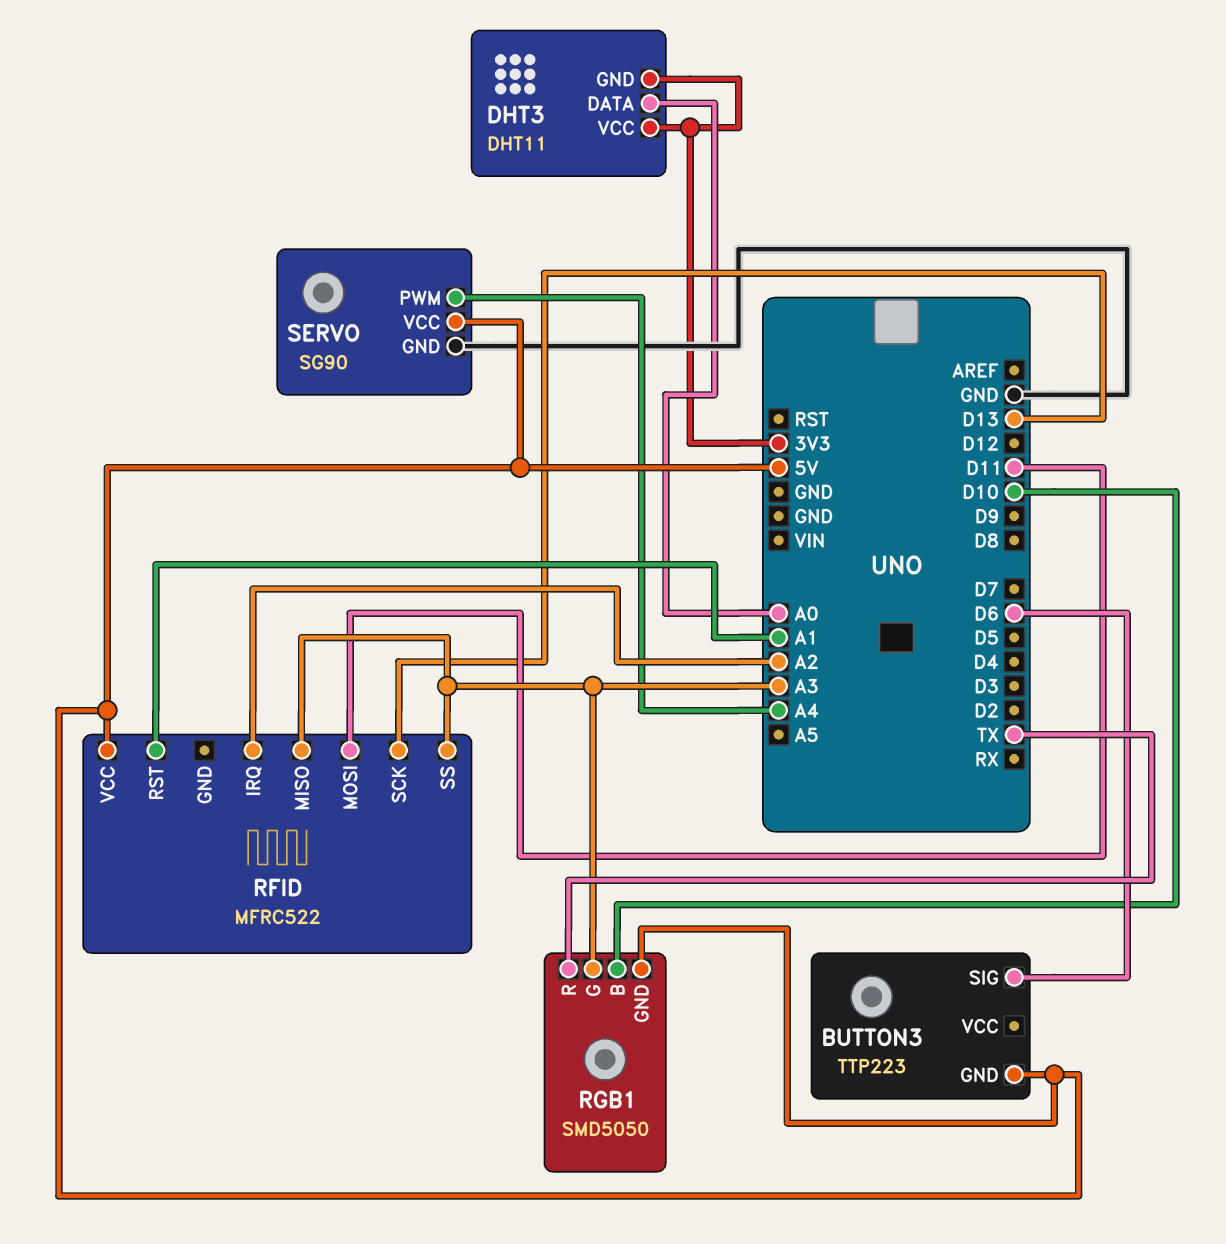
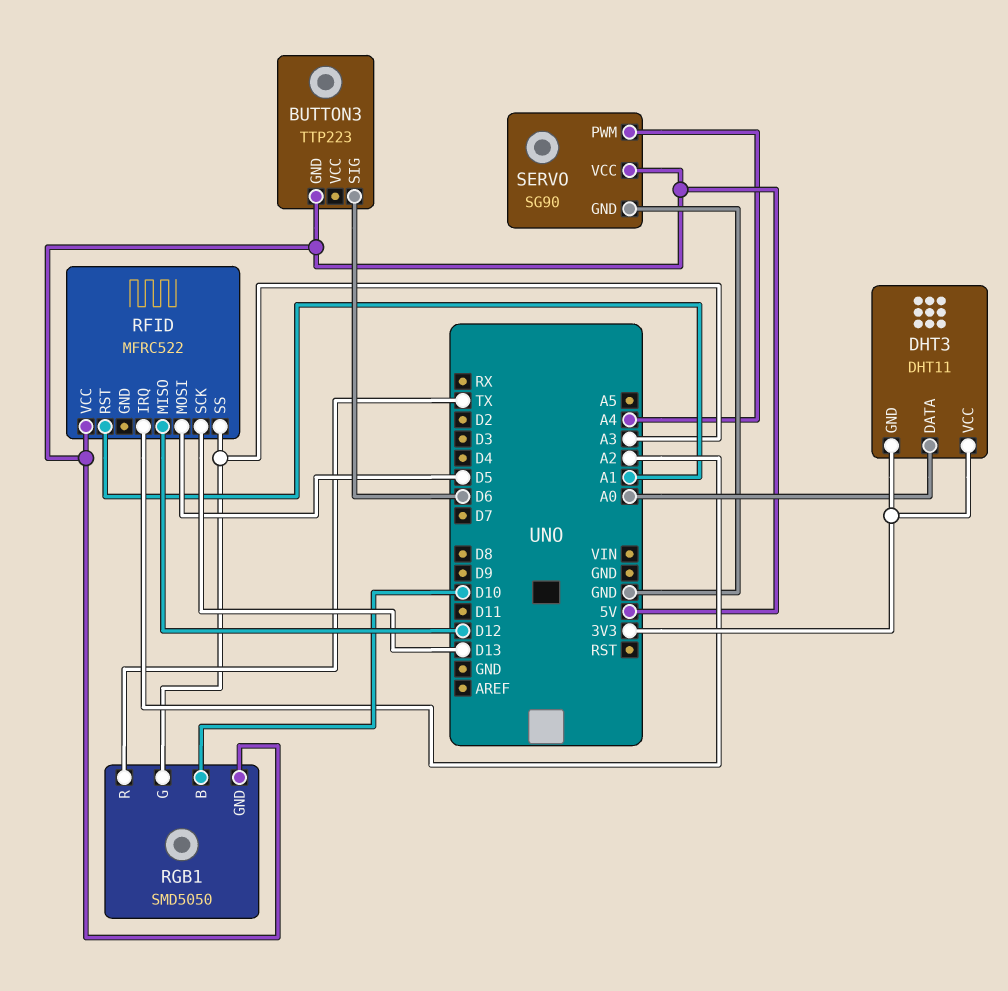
RFID pin MISO: A3 -> D12
RFID pin MOSI: D11 -> D5

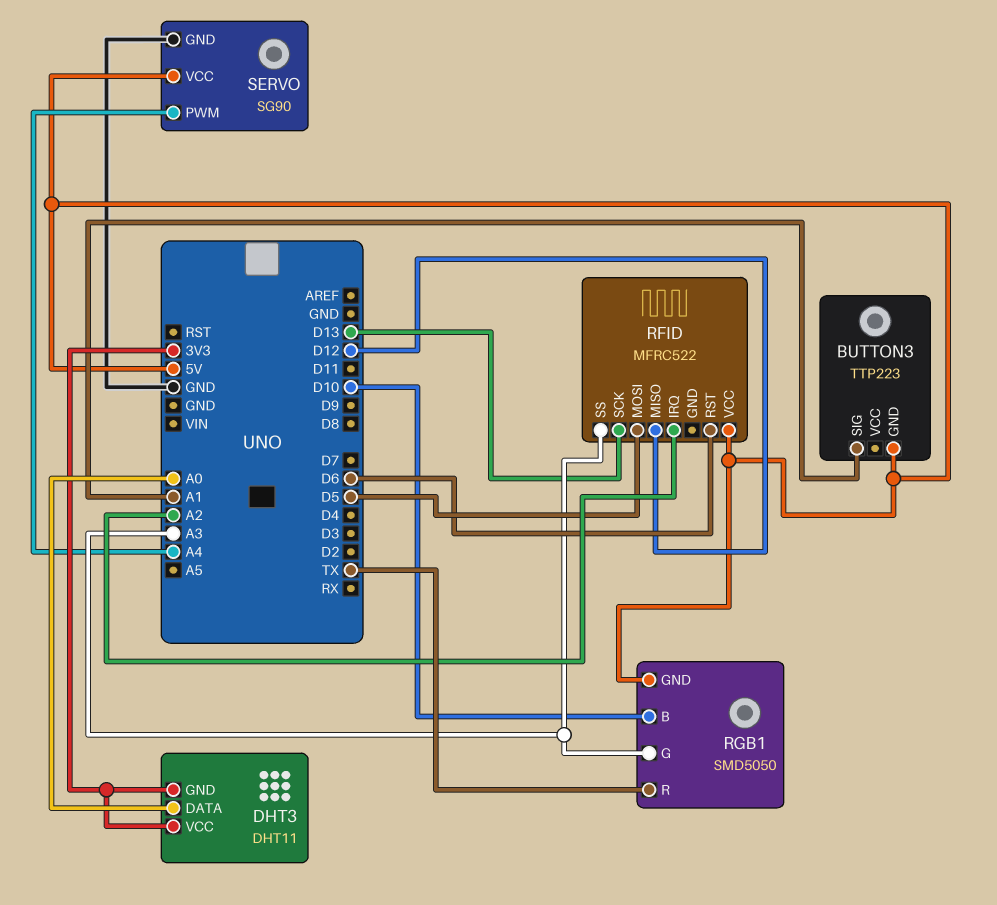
BUTTON3 pin SIG: D6 -> A1
RFID pin RST: A1 -> D6

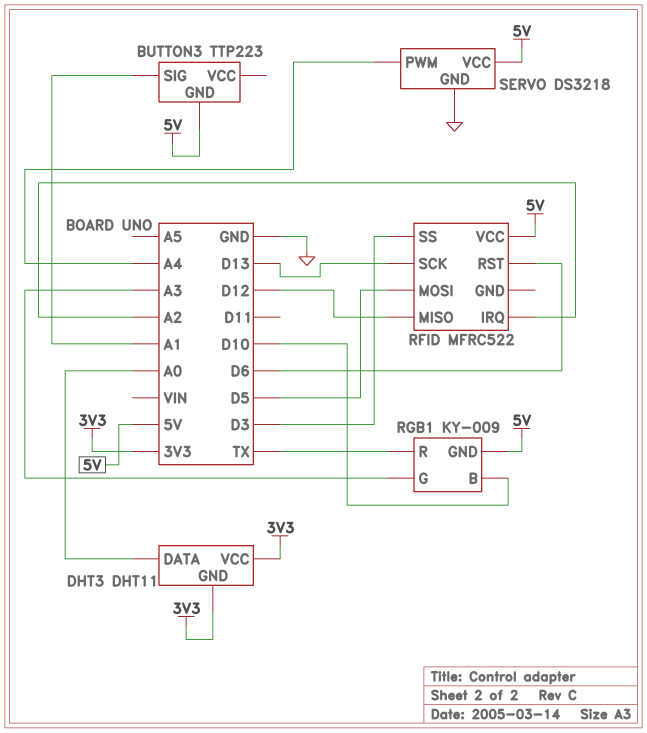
RFID pin SS: A3 -> D3
RGB1: SMD5050 -> KY-009
SERVO: SG90 -> DS3218

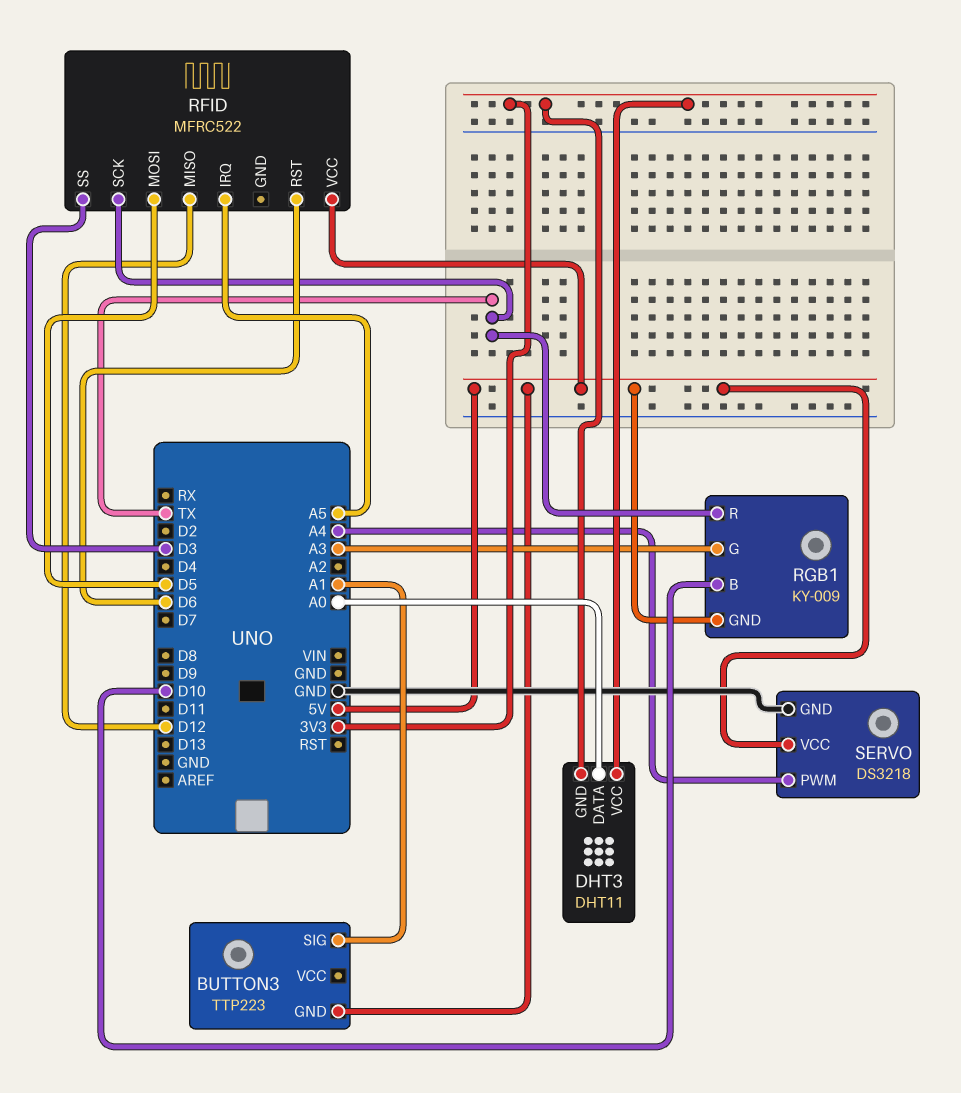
RFID pin IRQ: A2 -> A5
RFID pin SCK: D13 -> TX

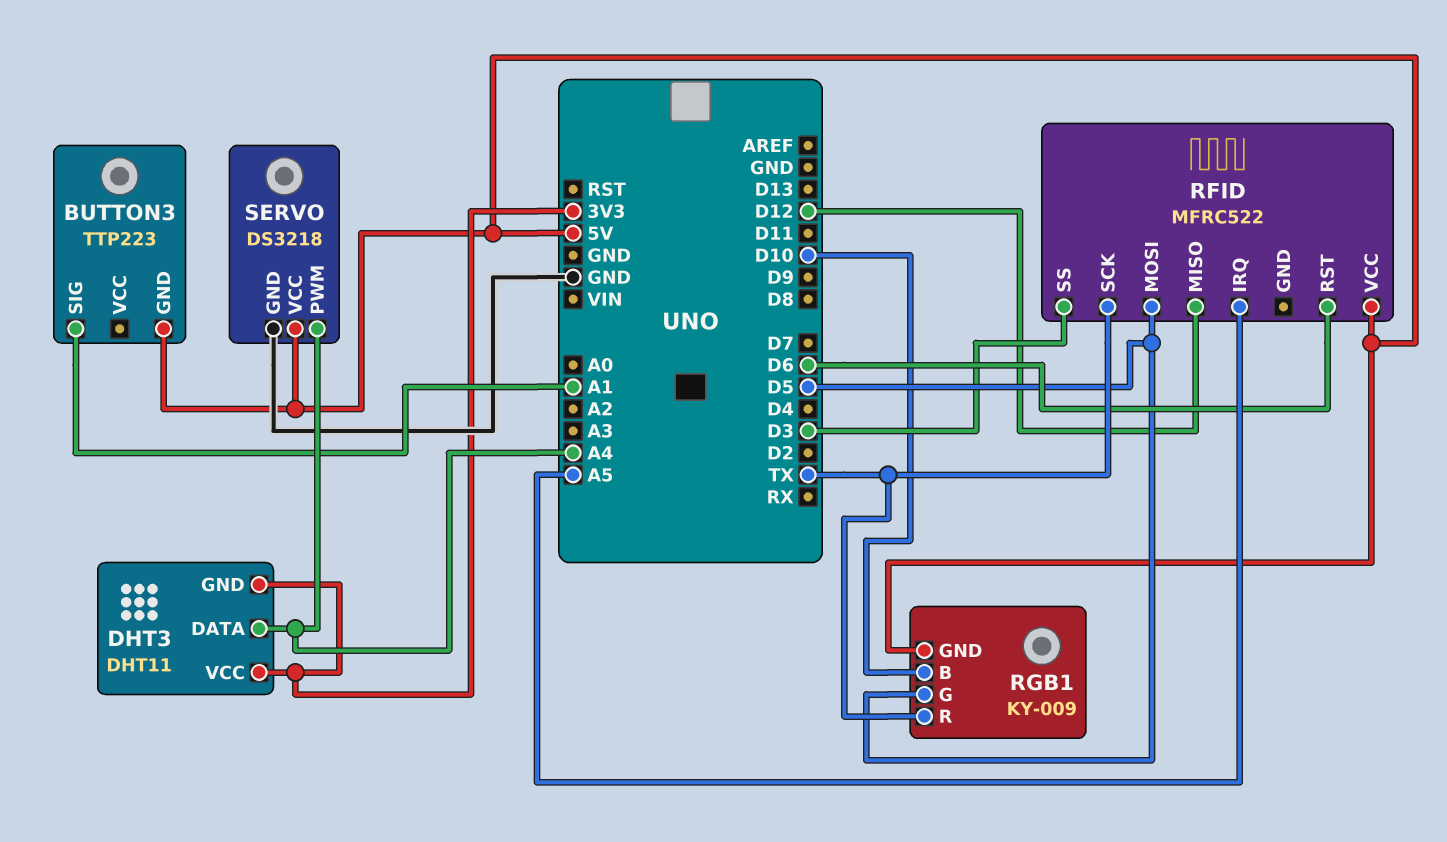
DHT3 pin DATA: A0 -> A4
RGB1 pin G: A3 -> D5

